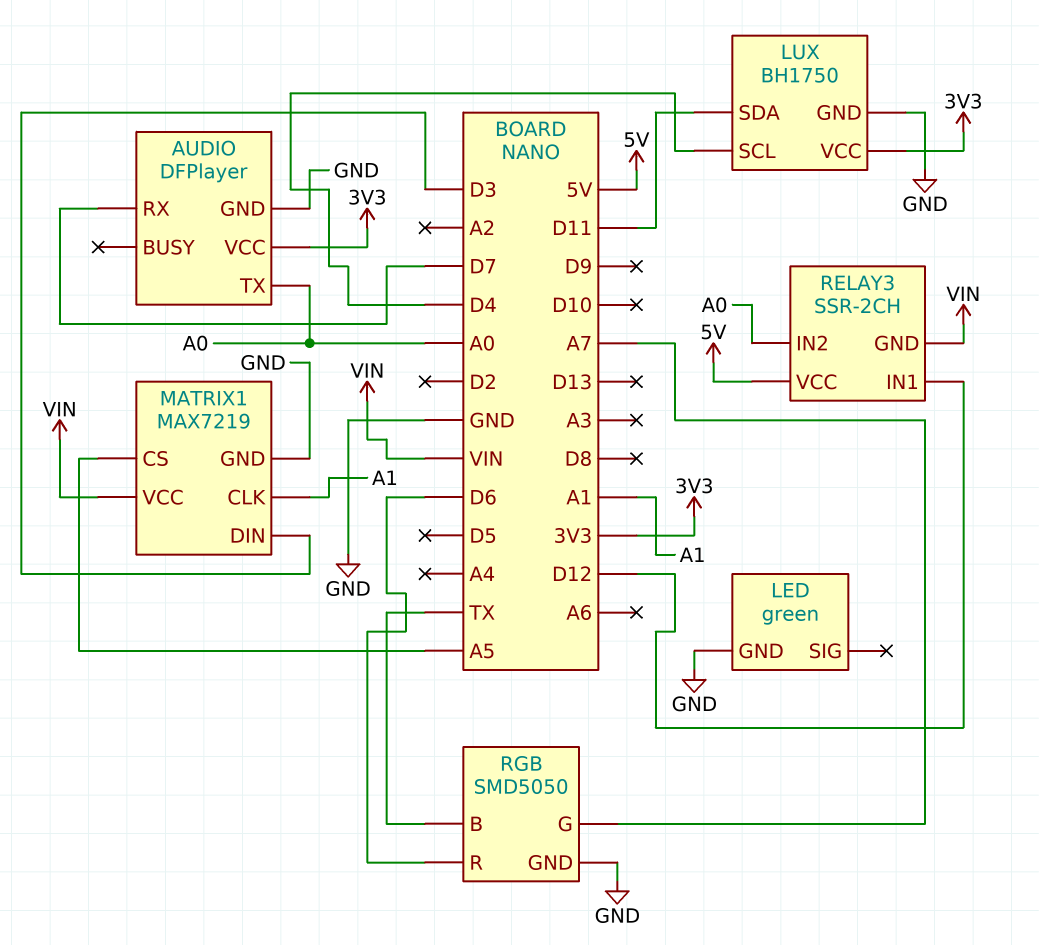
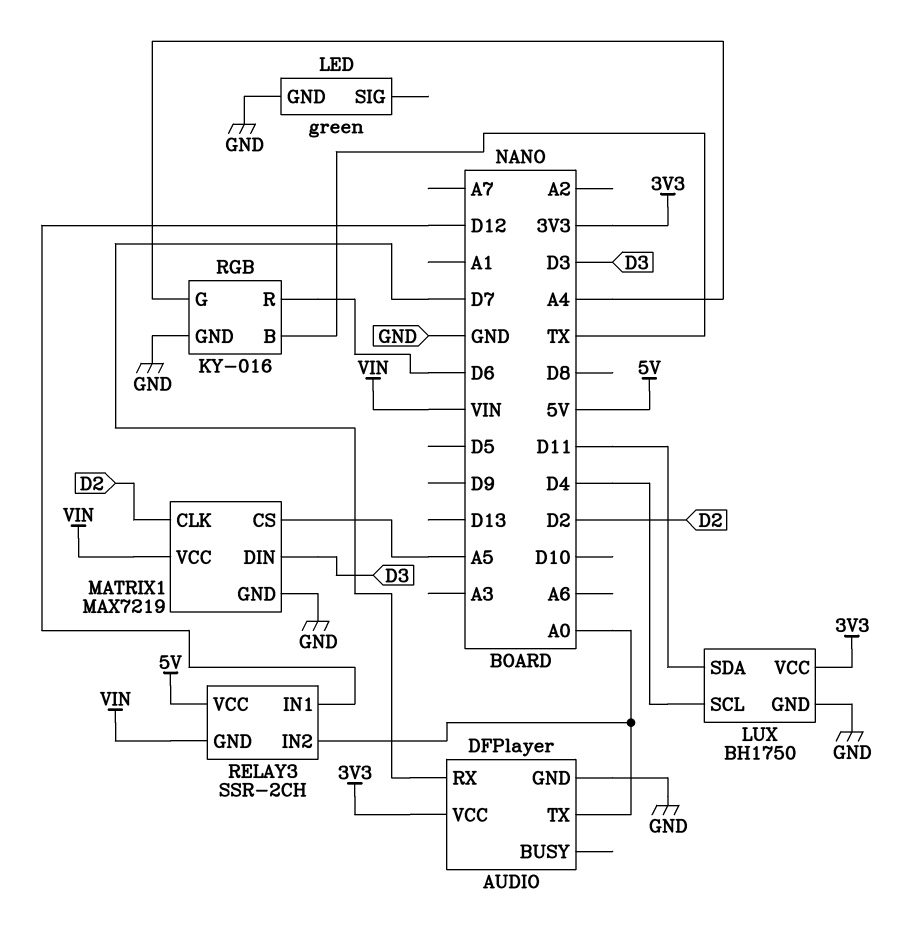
MATRIX1 pin CLK: A1 -> D2
RGB: SMD5050 -> KY-016
RGB pin G: A7 -> A4

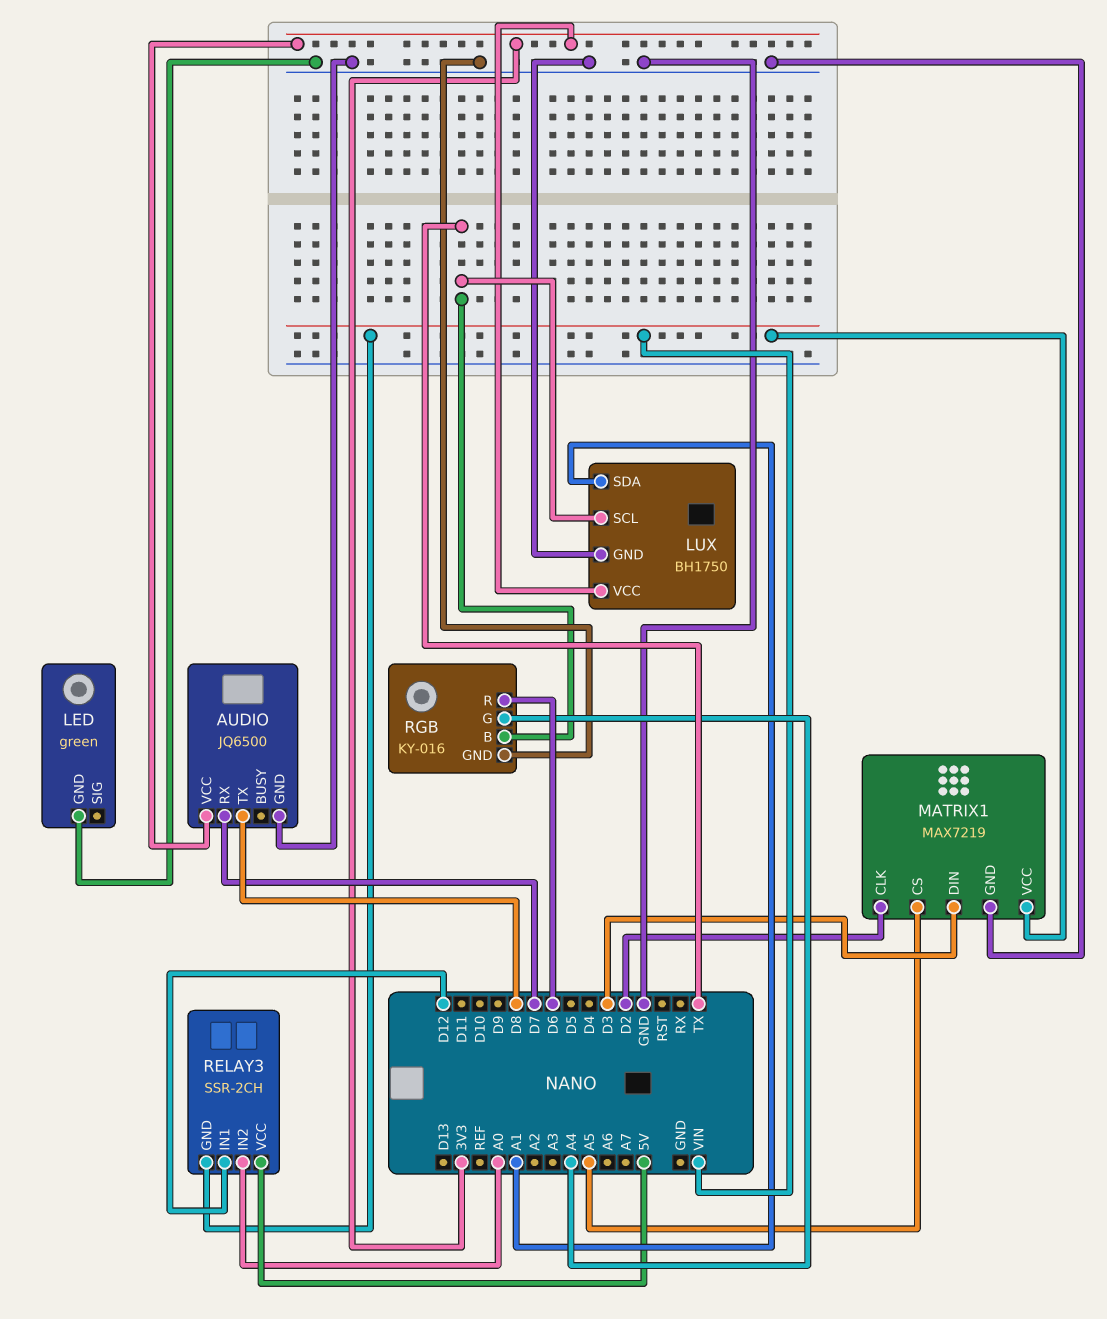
AUDIO: DFPlayer -> JQ6500
AUDIO pin TX: A0 -> D8
LUX pin SCL: D4 -> TX
LUX pin SDA: D11 -> A1

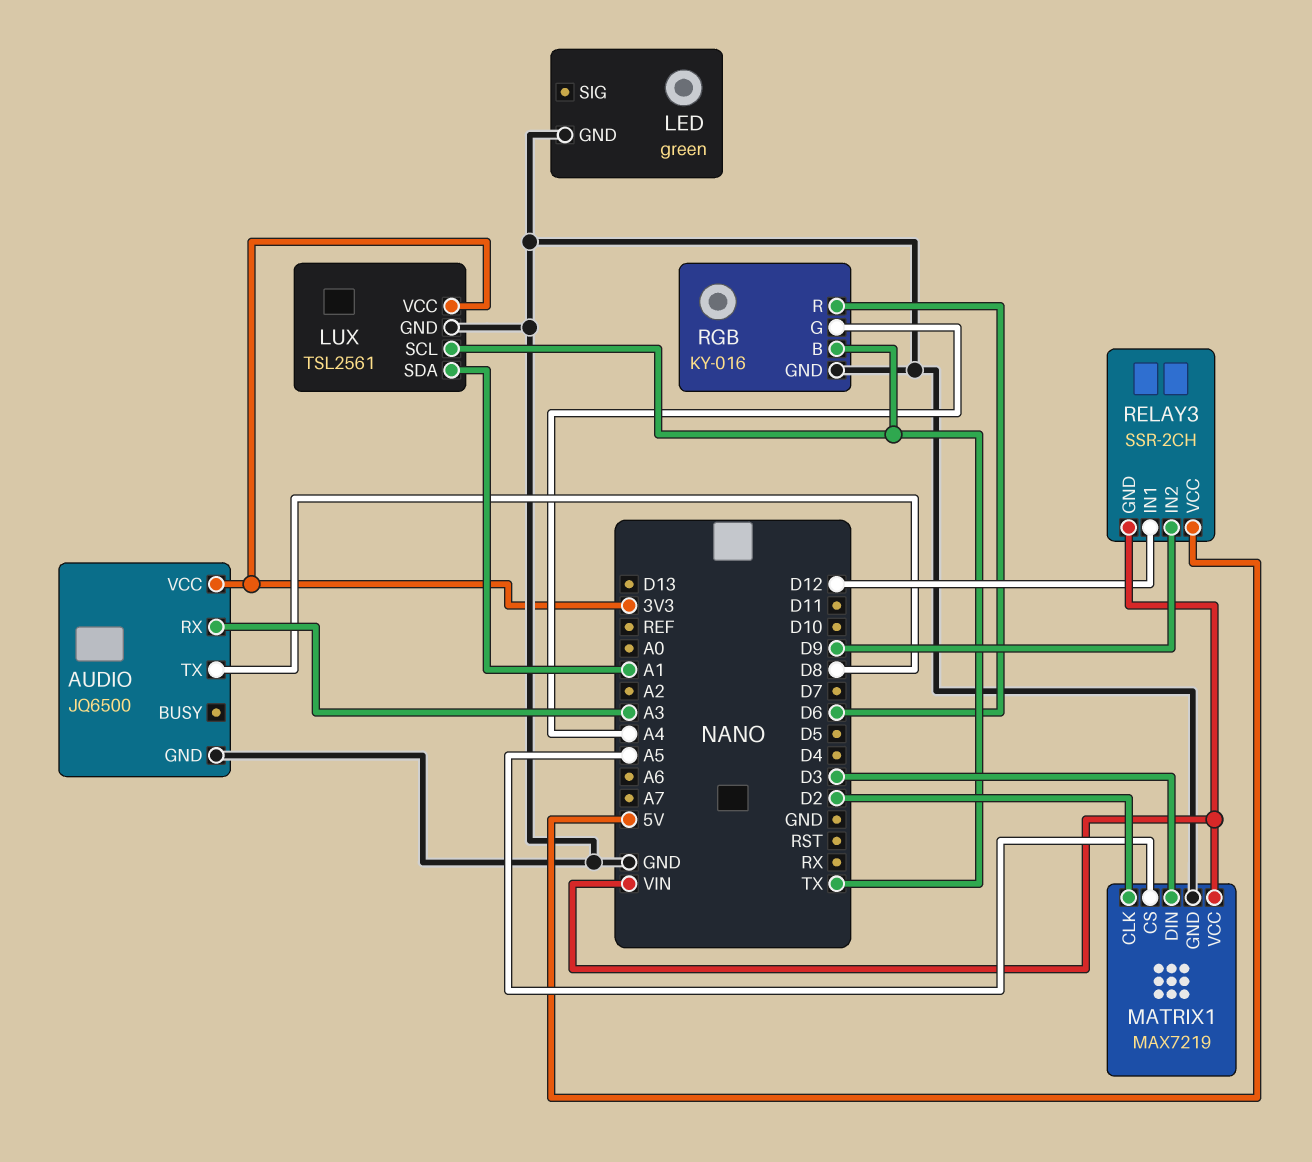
AUDIO pin RX: D7 -> A3
LUX: BH1750 -> TSL2561
RELAY3 pin IN2: A0 -> D9

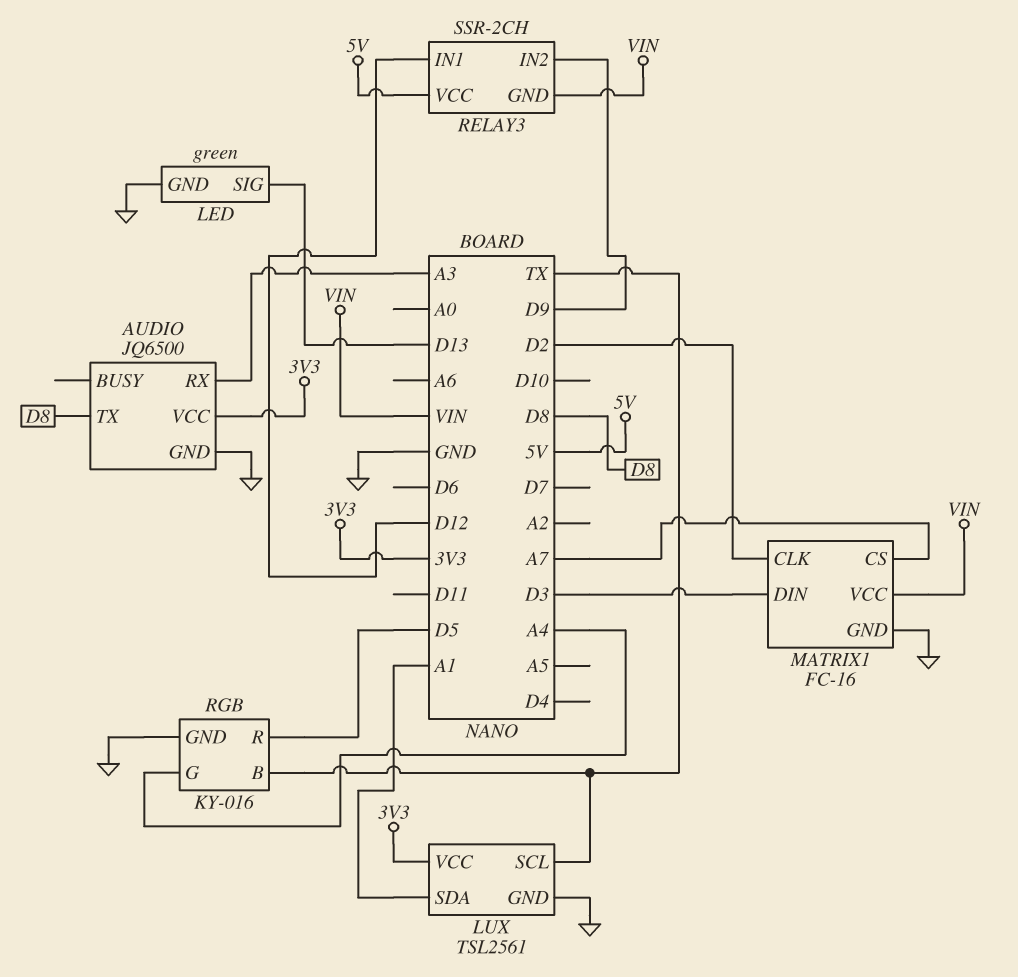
LED pin SIG: none -> D13
MATRIX1: MAX7219 -> FC-16
MATRIX1 pin CS: A5 -> A7
RGB pin R: D6 -> D5

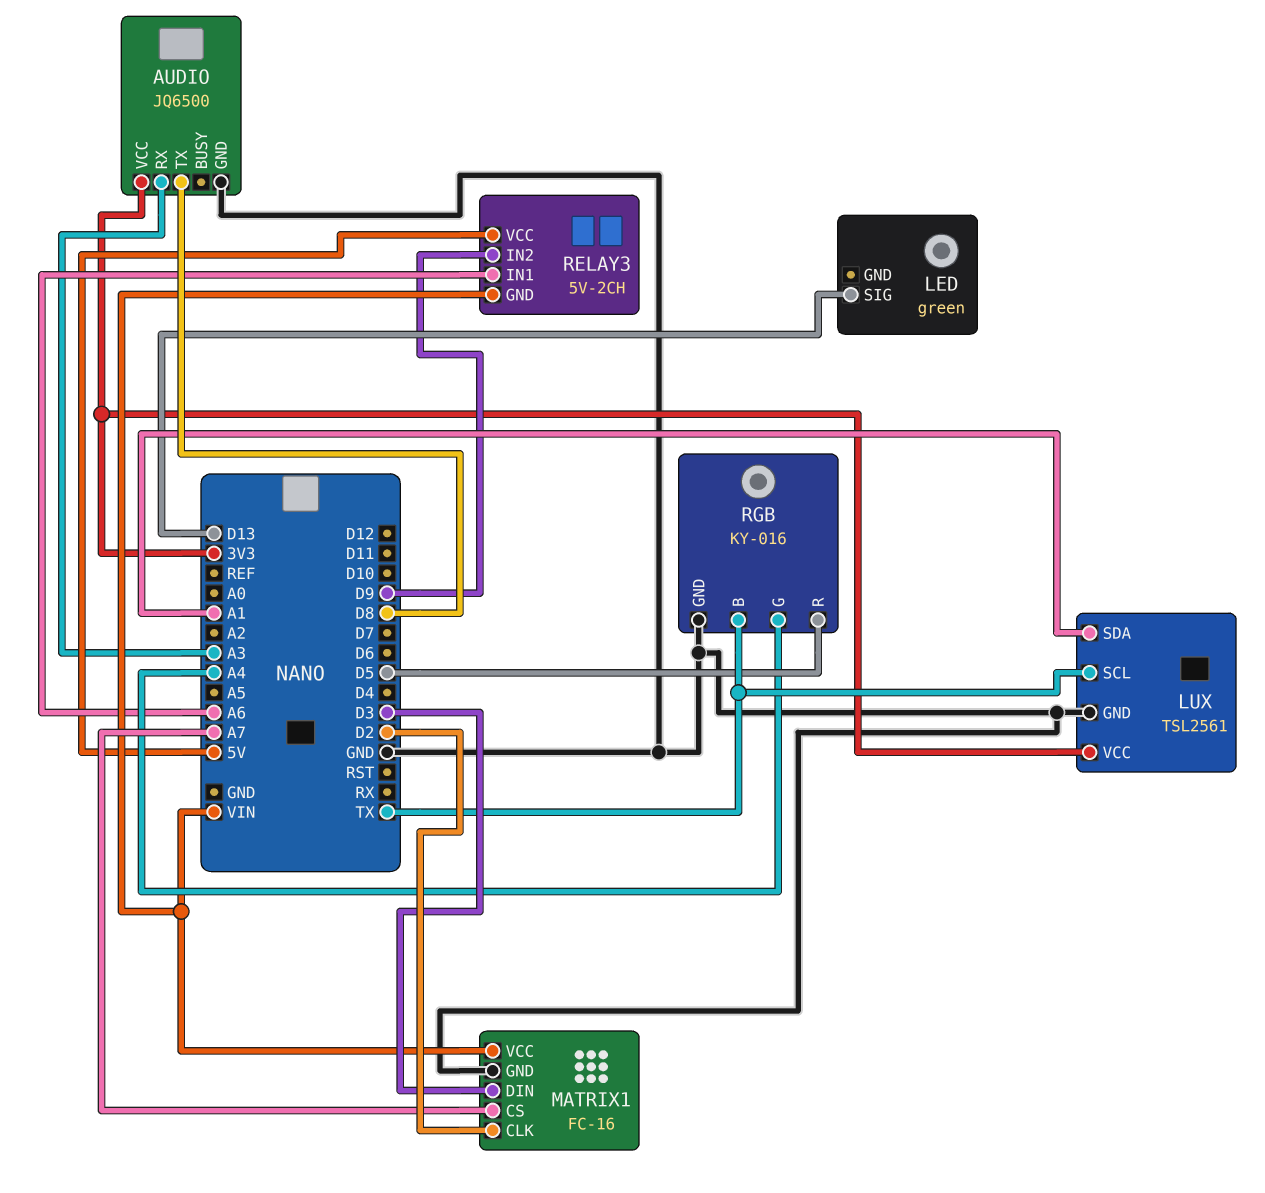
LED pin GND: GND -> none
RELAY3: SSR-2CH -> 5V-2CH
RELAY3 pin IN1: D12 -> A6

